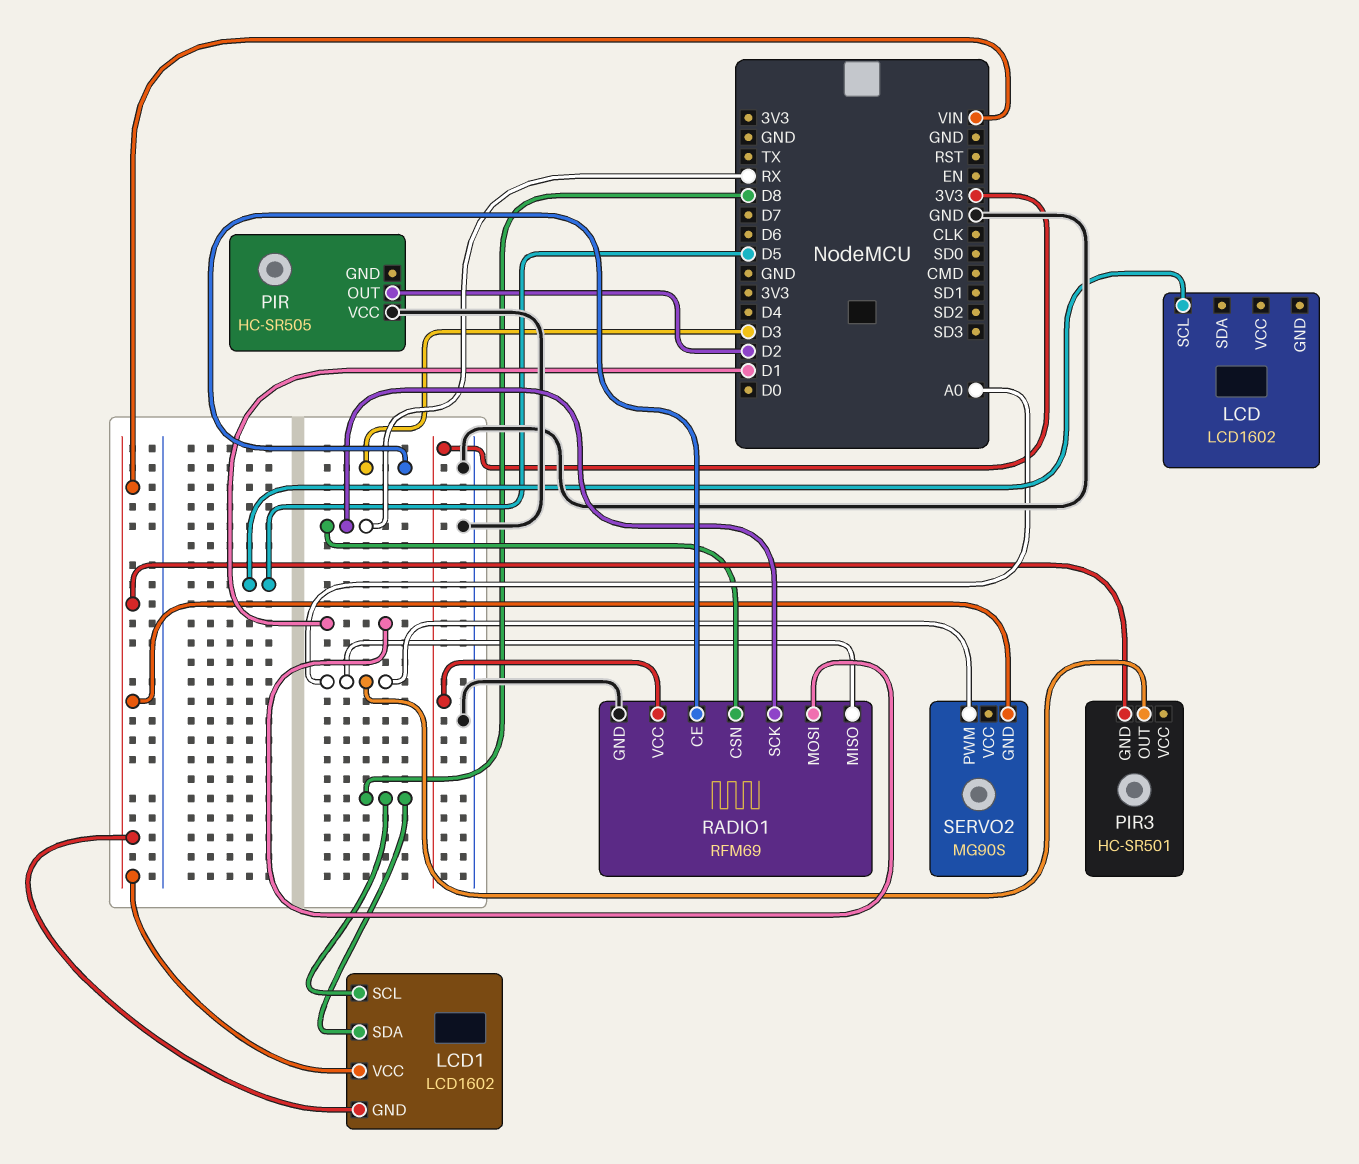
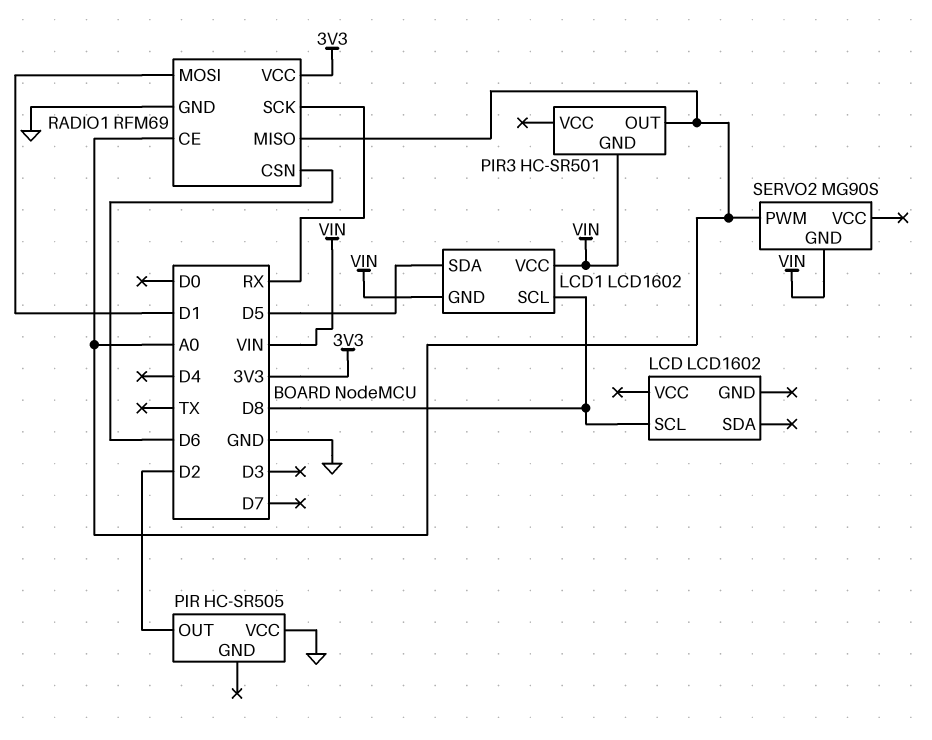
LCD pin SCL: D5 -> D8
LCD1 pin SDA: D8 -> D5
RADIO1 pin CE: D3 -> A0
RADIO1 pin CSN: RX -> D6

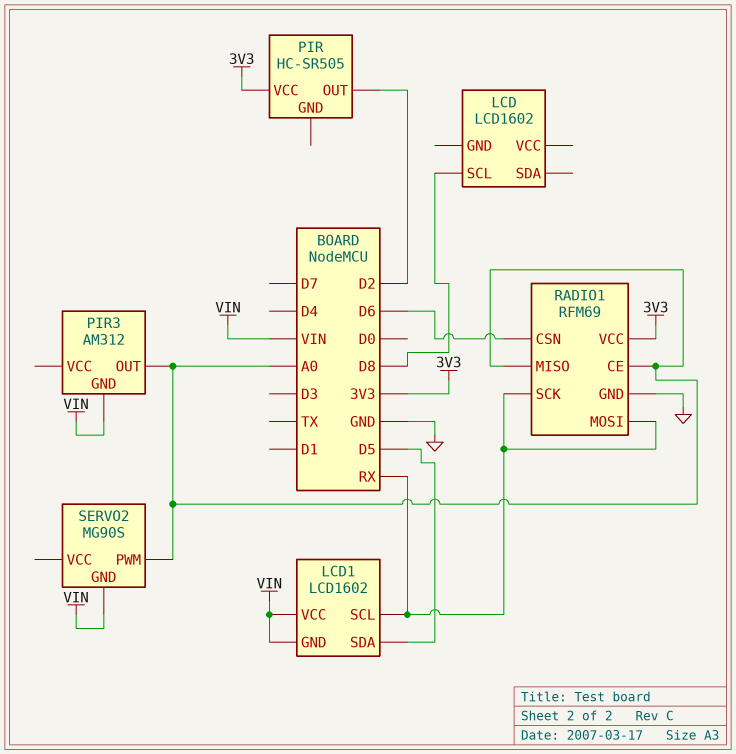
LCD1 pin SCL: D8 -> RX
PIR pin VCC: GND -> 3V3
PIR3: HC-SR501 -> AM312
RADIO1 pin MOSI: D1 -> RX

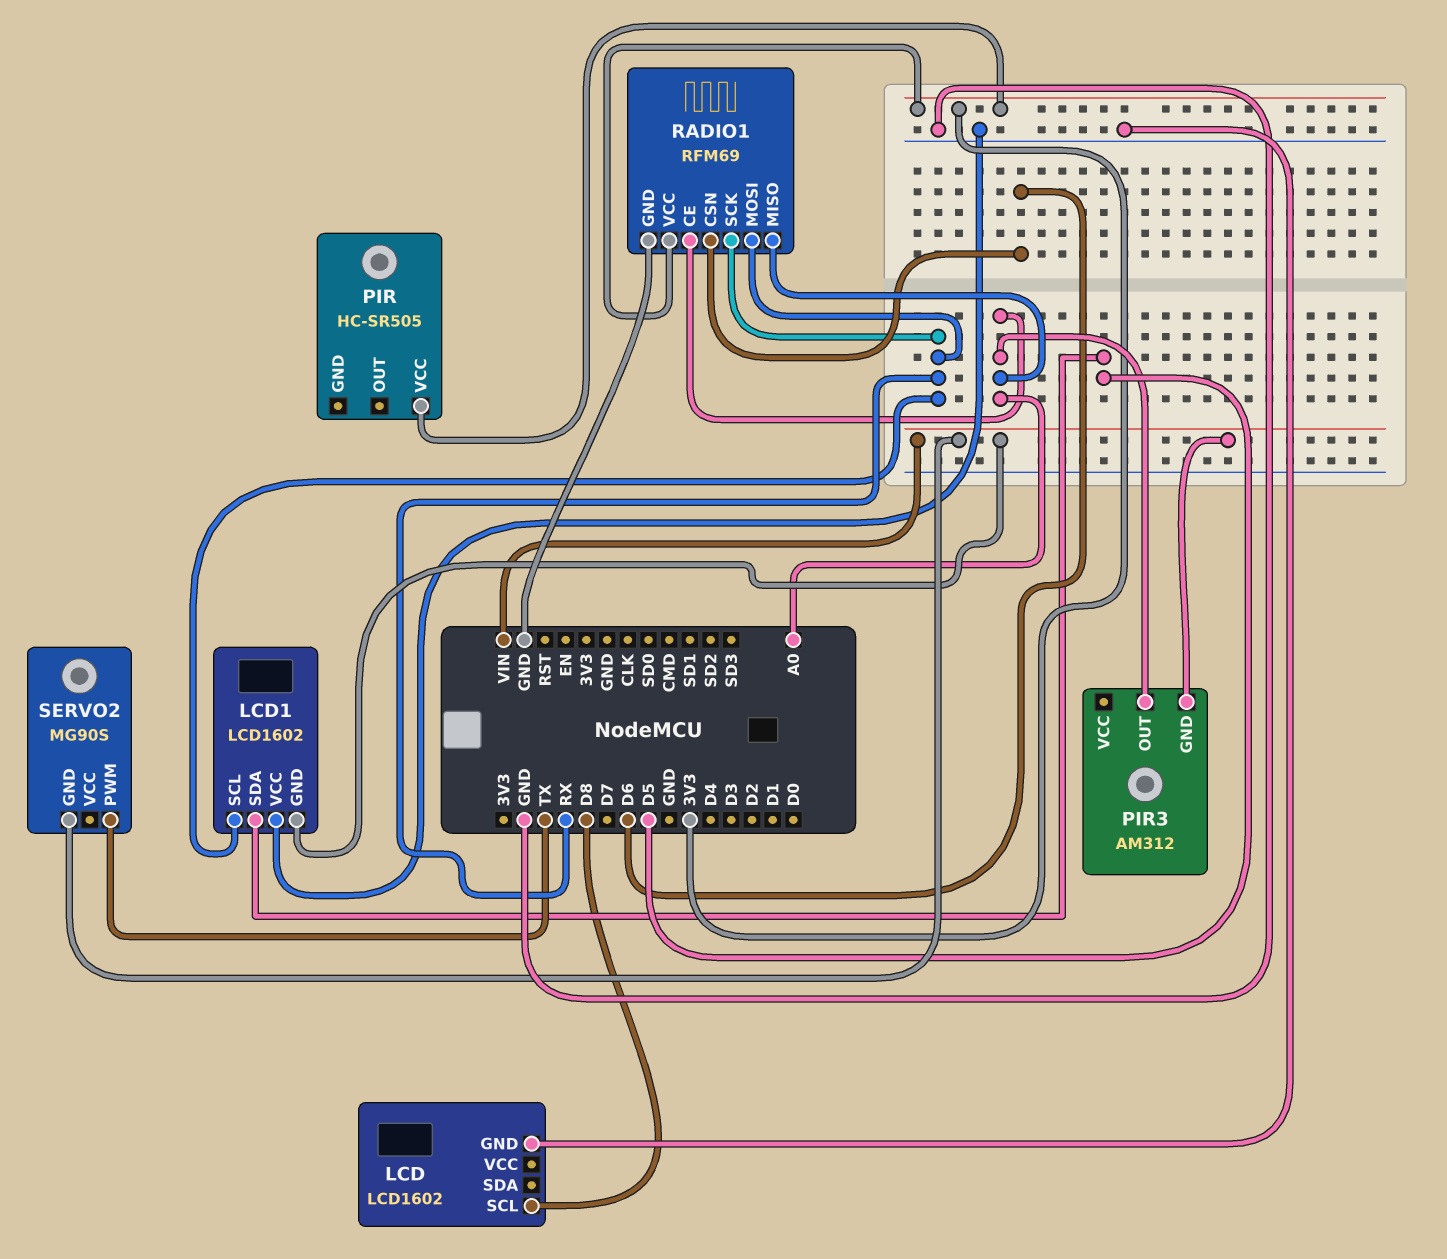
LCD pin GND: none -> GND
LCD1 pin VCC: VIN -> GND
PIR pin OUT: D2 -> none
SERVO2 pin PWM: A0 -> TX

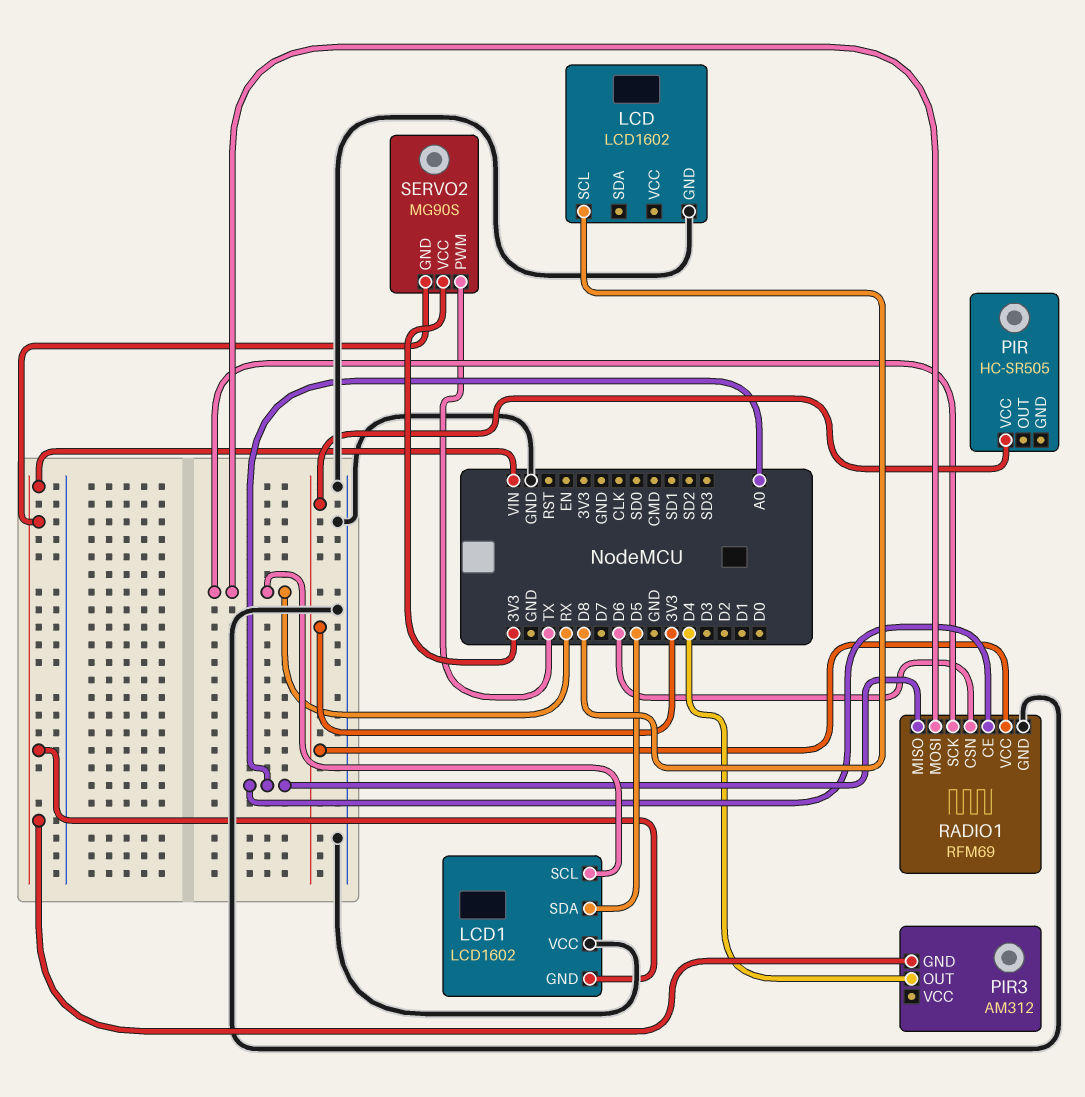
PIR3 pin OUT: A0 -> D4
SERVO2 pin VCC: none -> 3V3

